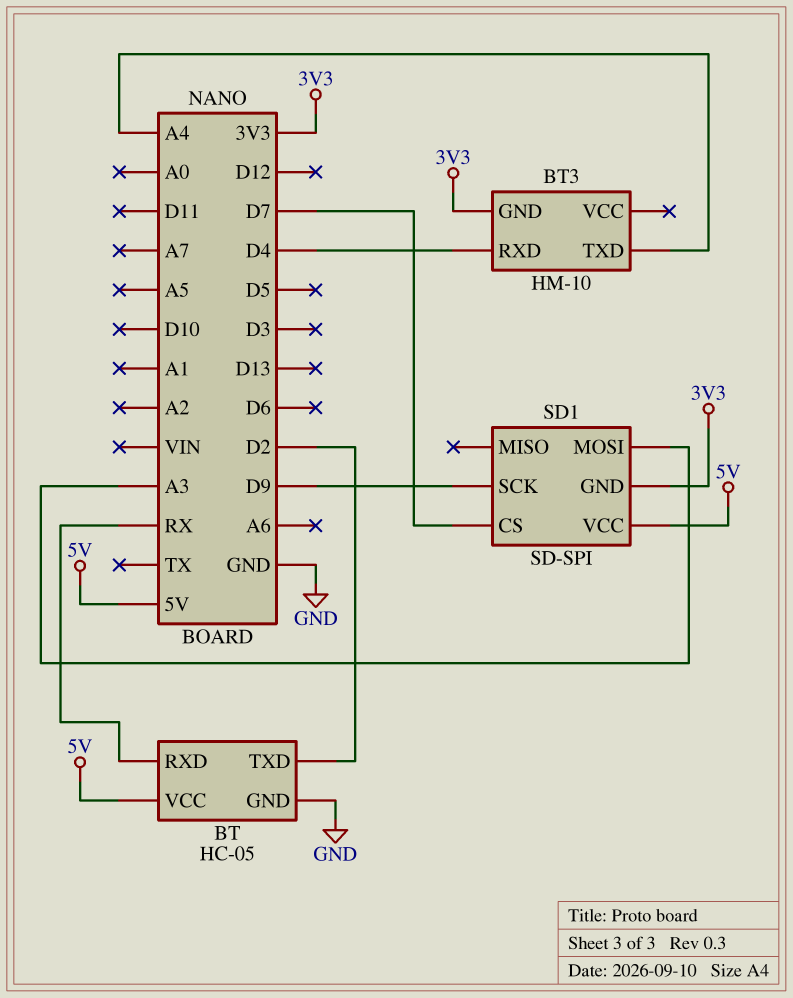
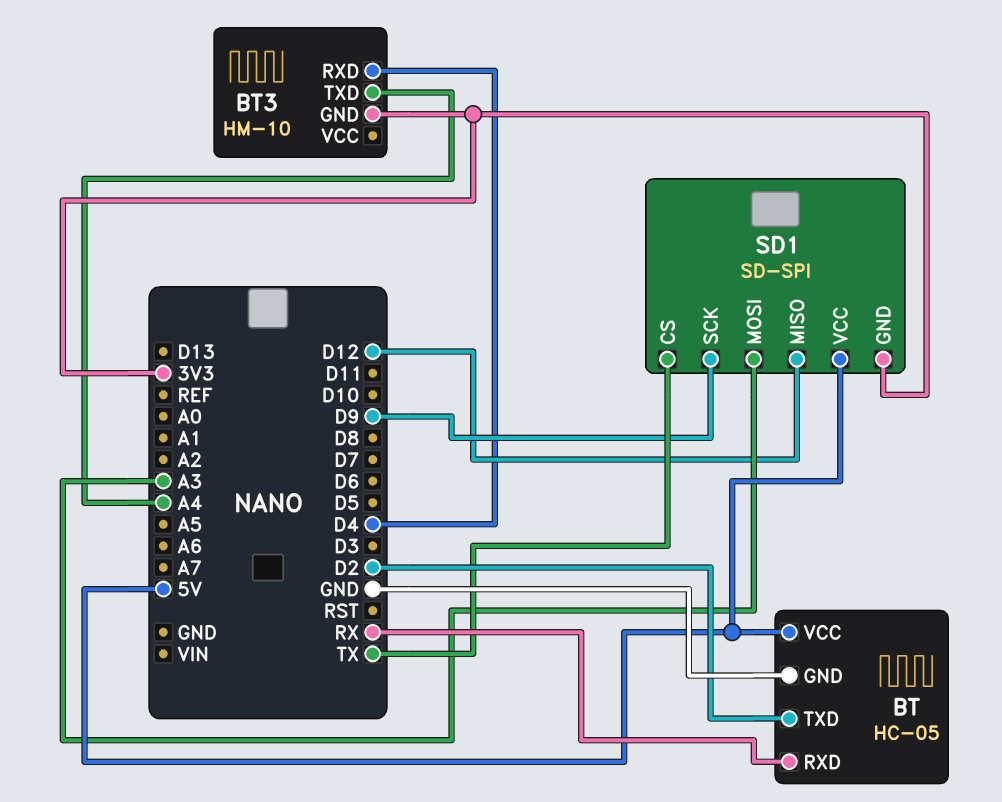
SD1 pin CS: D7 -> TX
SD1 pin MISO: none -> D12

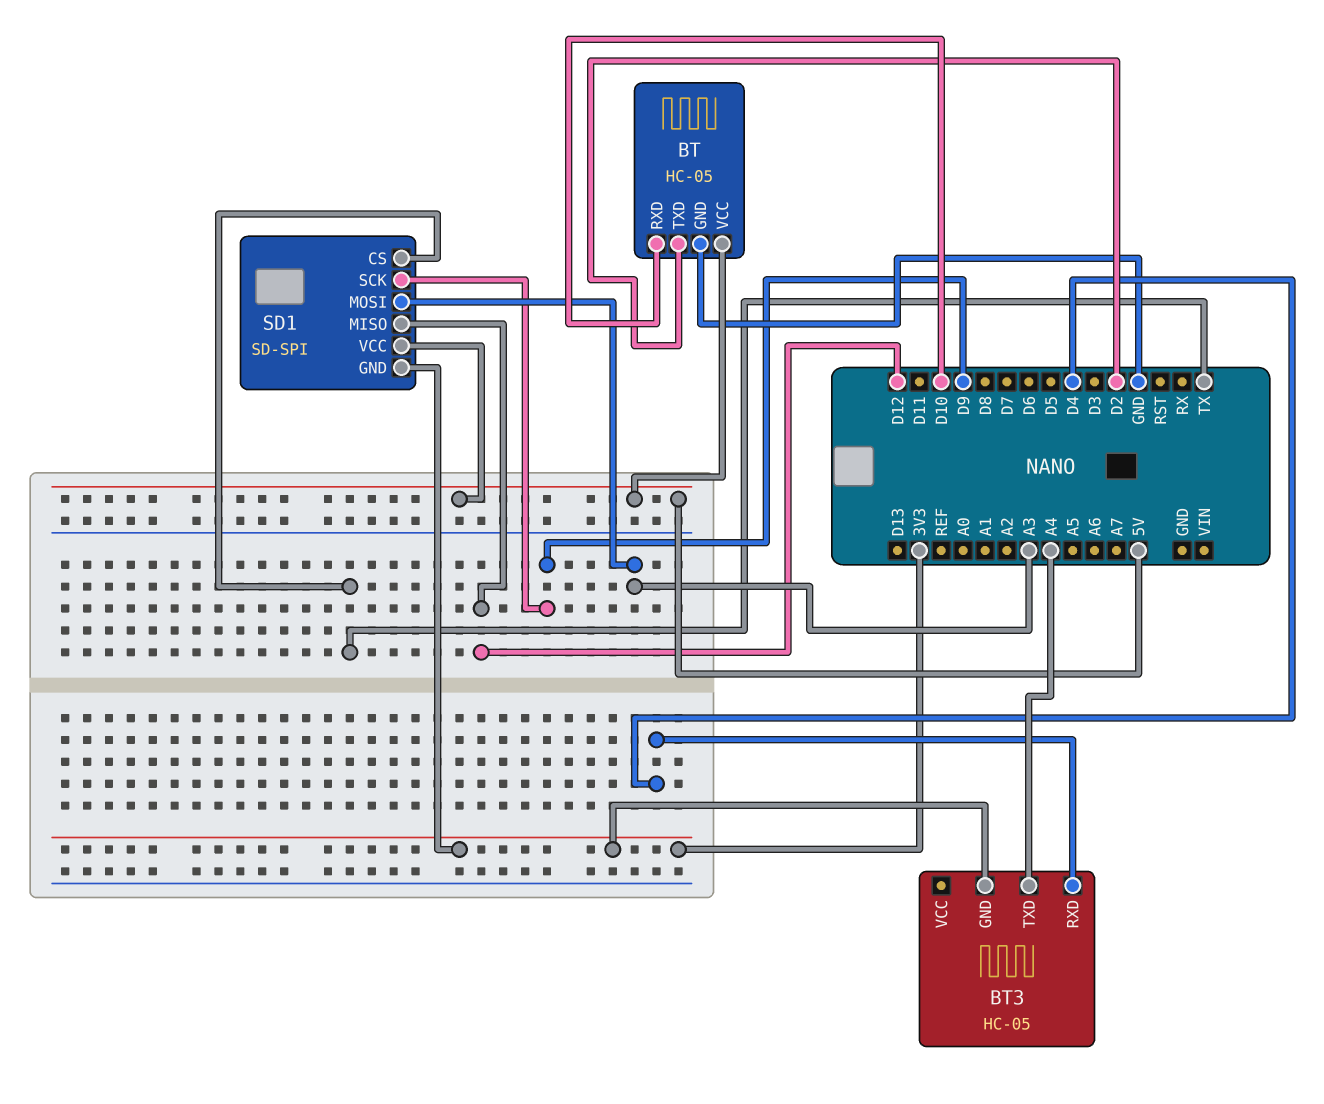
BT pin RXD: RX -> D10
BT3: HM-10 -> HC-05

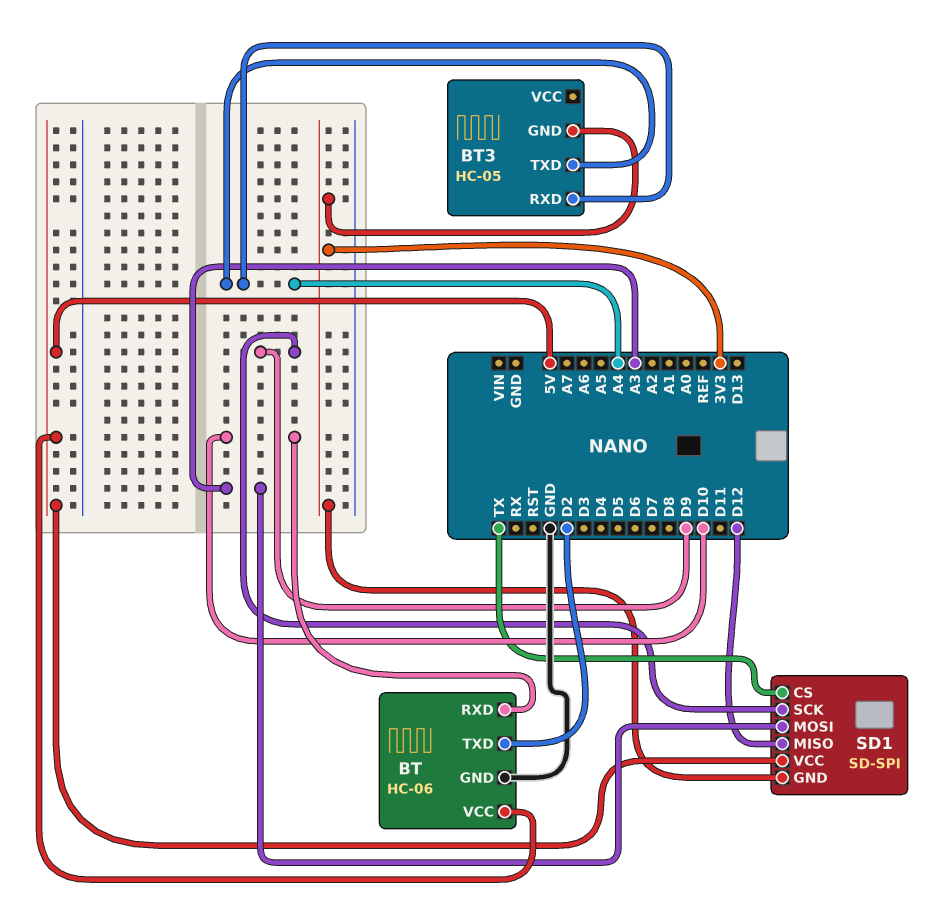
BT: HC-05 -> HC-06
BT3 pin RXD: D4 -> A4

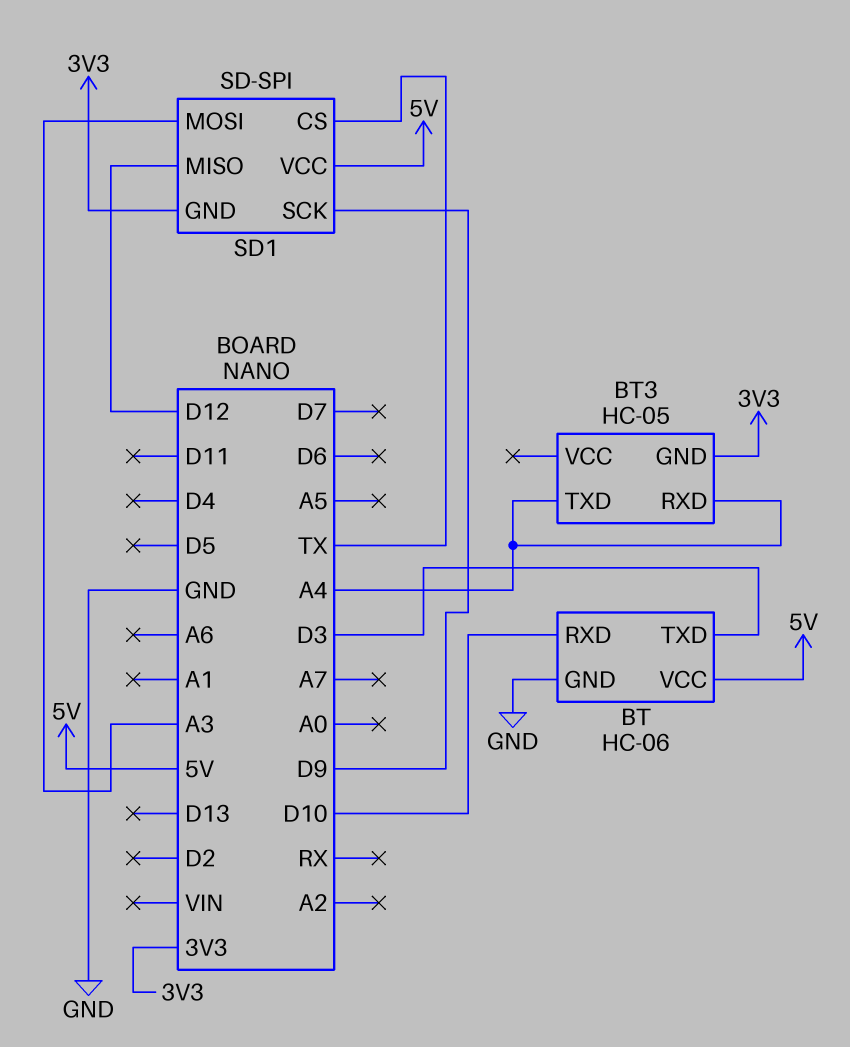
BT pin TXD: D2 -> D3

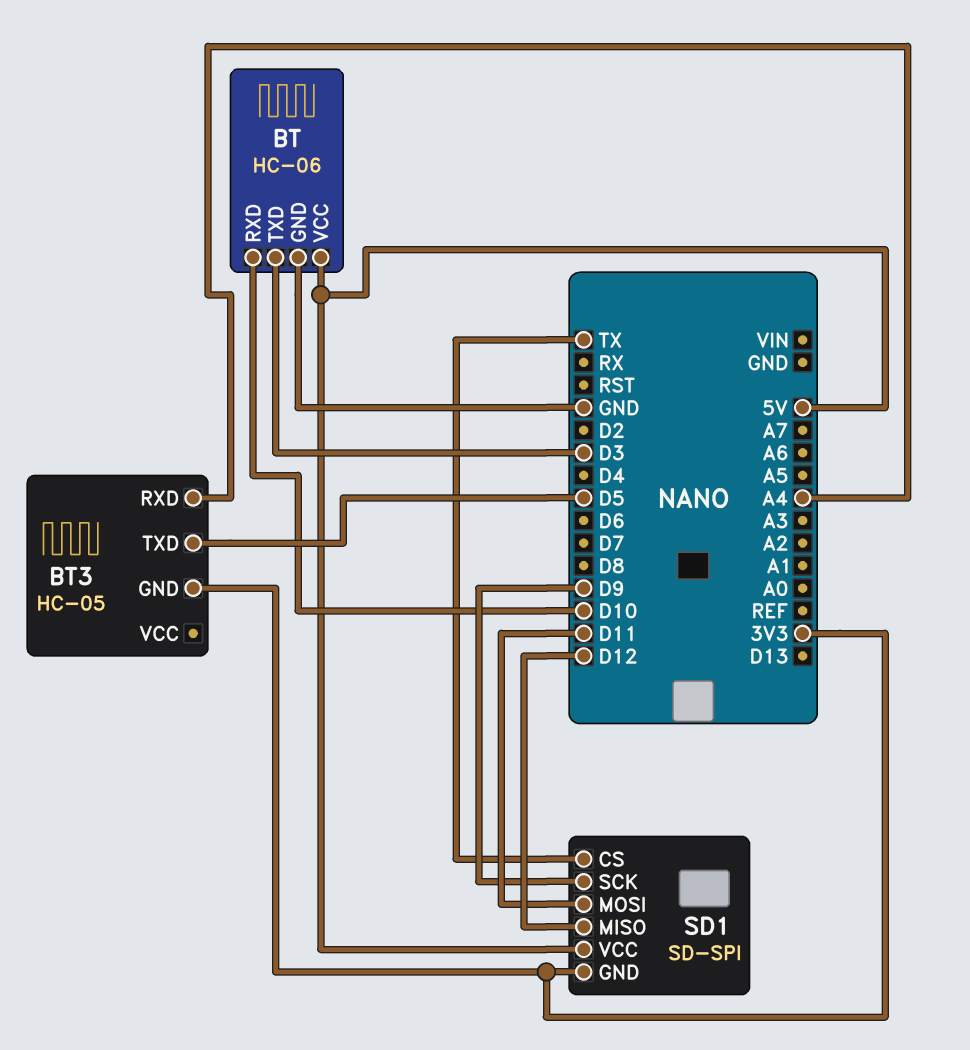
BT3 pin TXD: A4 -> D5
SD1 pin MOSI: A3 -> D11

